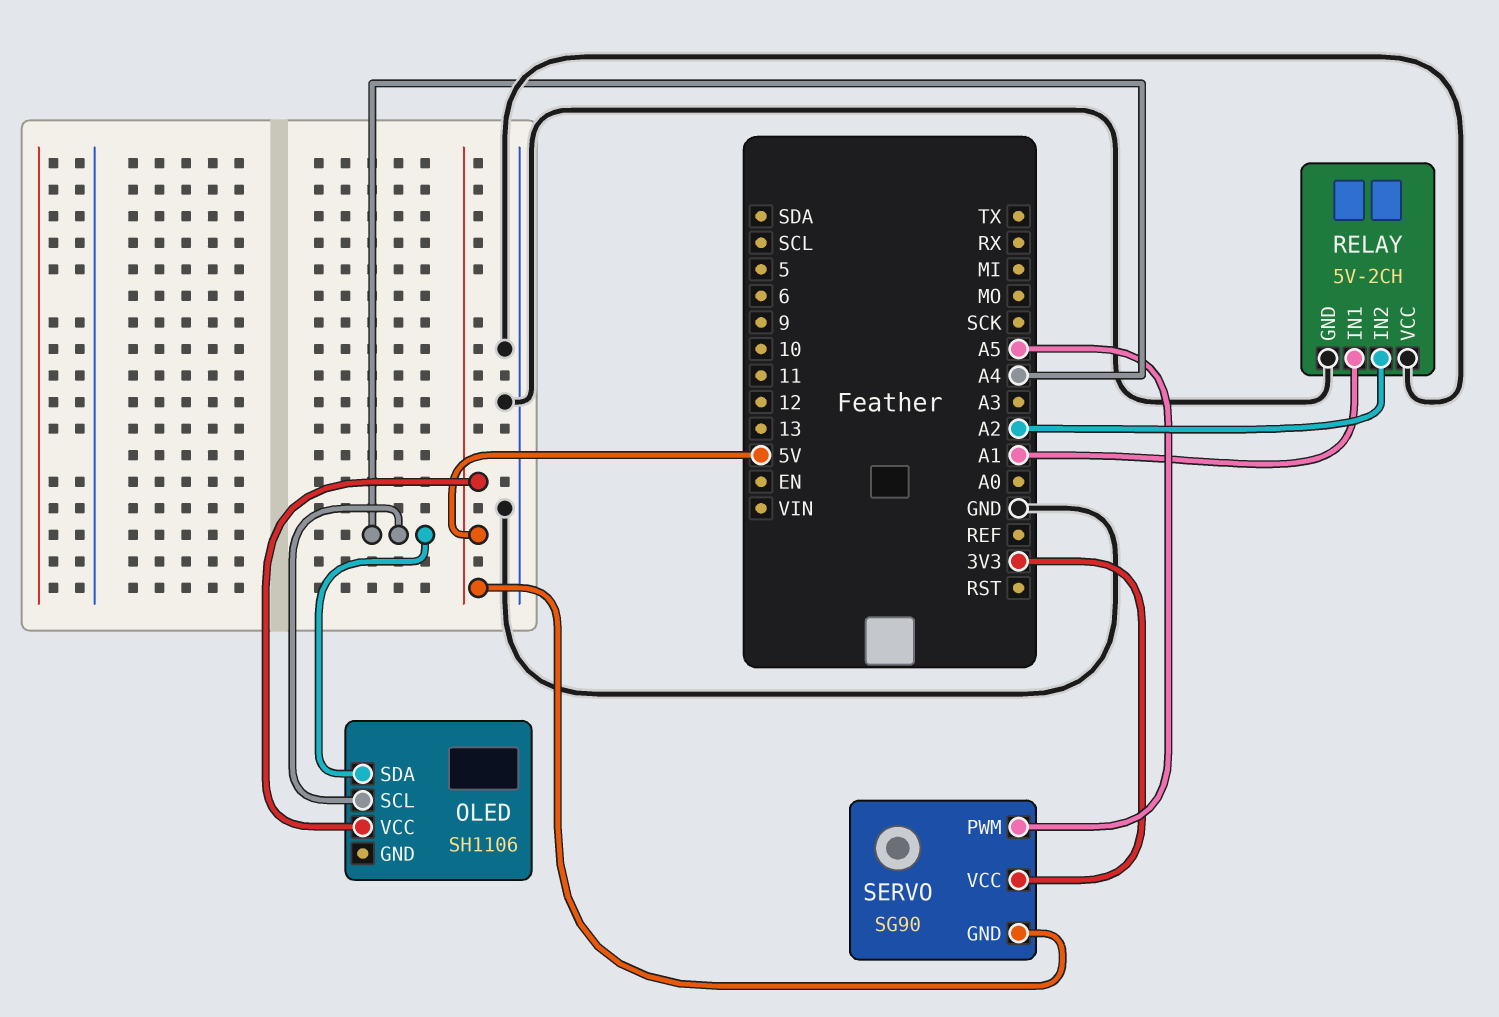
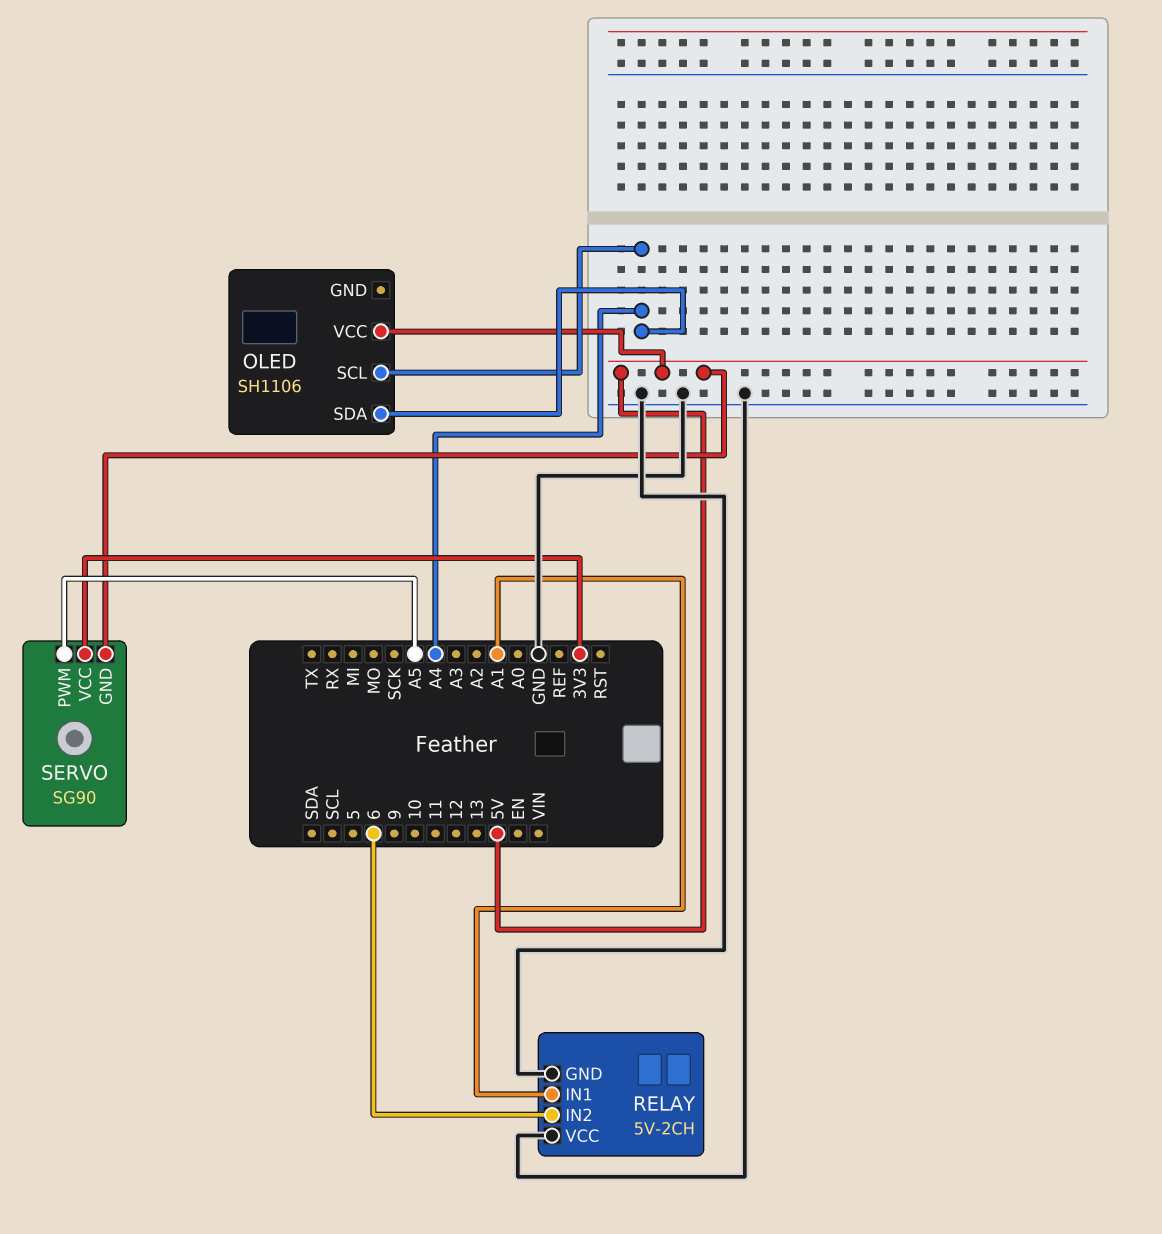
RELAY pin IN2: A2 -> 6

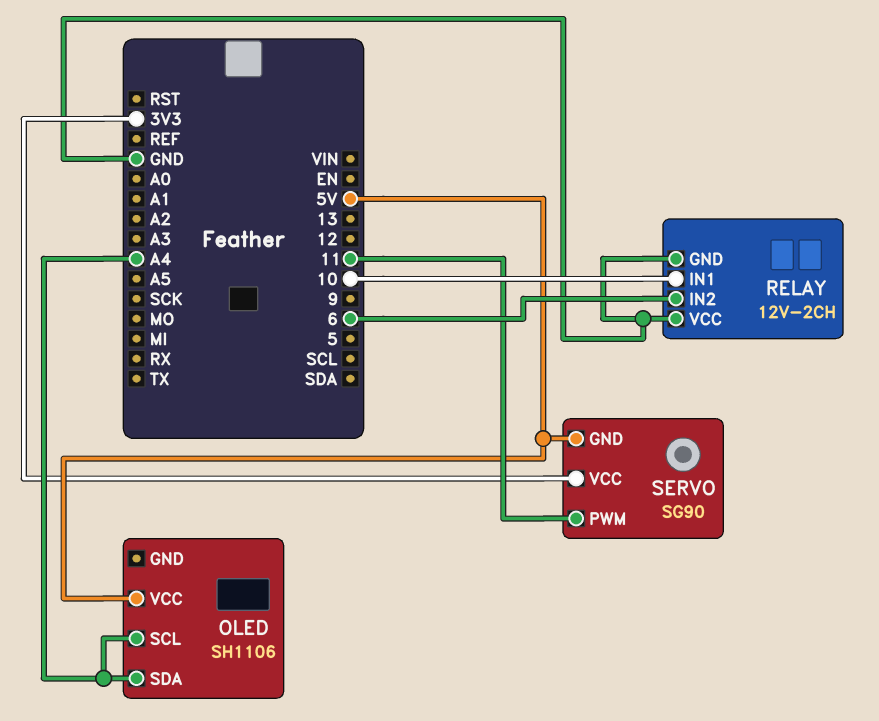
RELAY: 5V-2CH -> 12V-2CH
RELAY pin IN1: A1 -> 10
SERVO pin PWM: A5 -> 11

